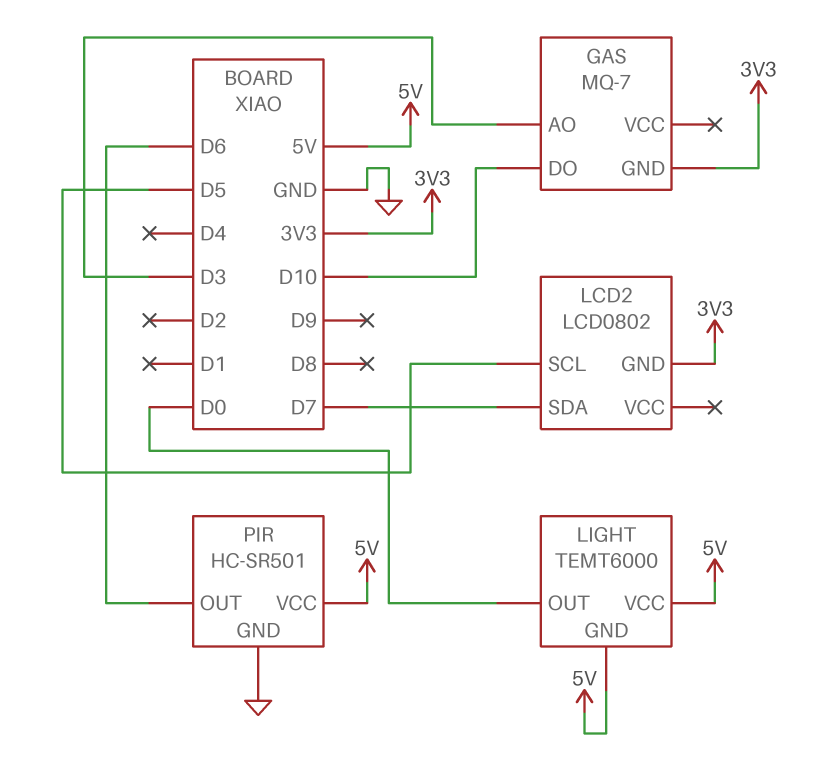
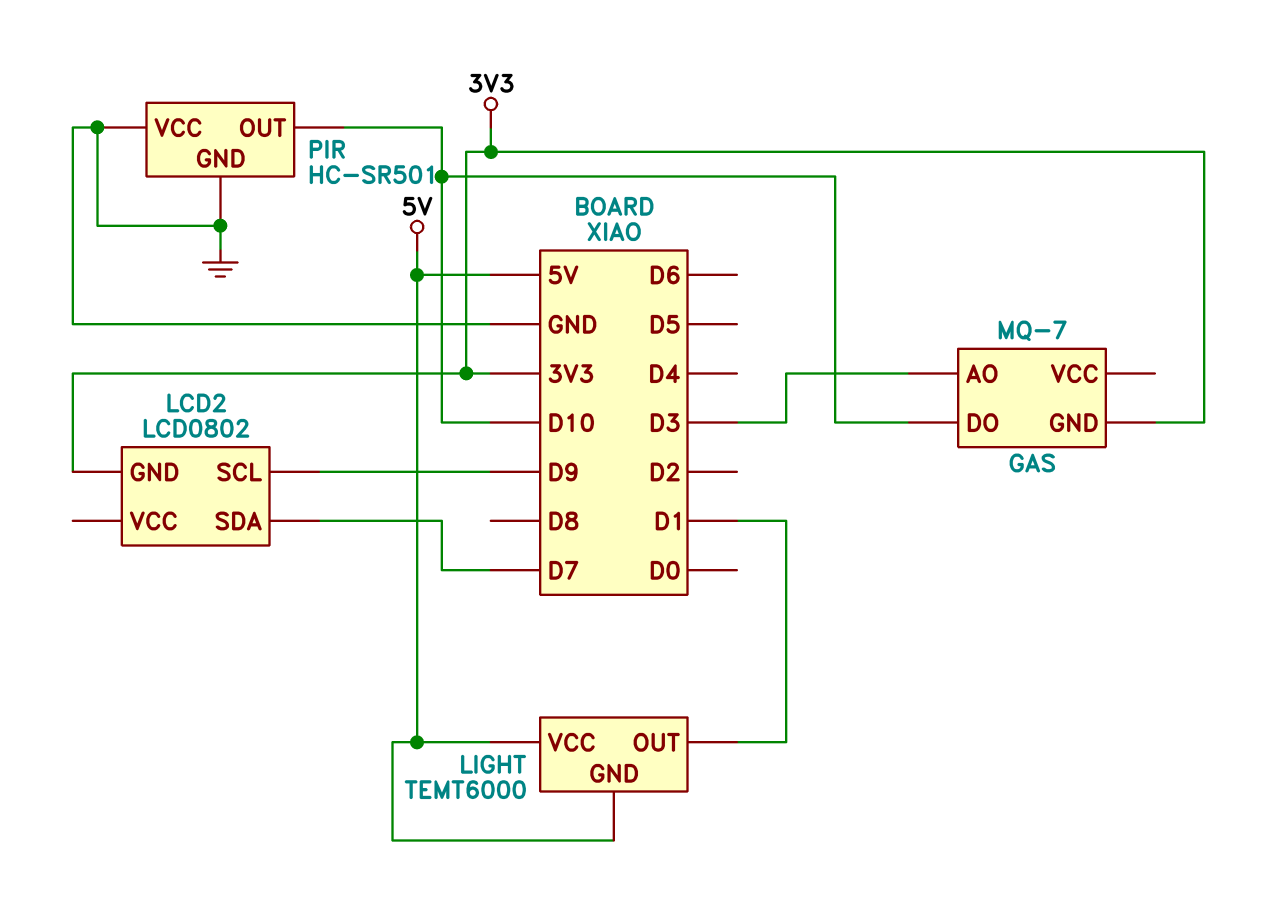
LCD2 pin SCL: D5 -> D9
LIGHT pin OUT: D0 -> D1
PIR pin OUT: D6 -> D10
PIR pin VCC: 5V -> GND

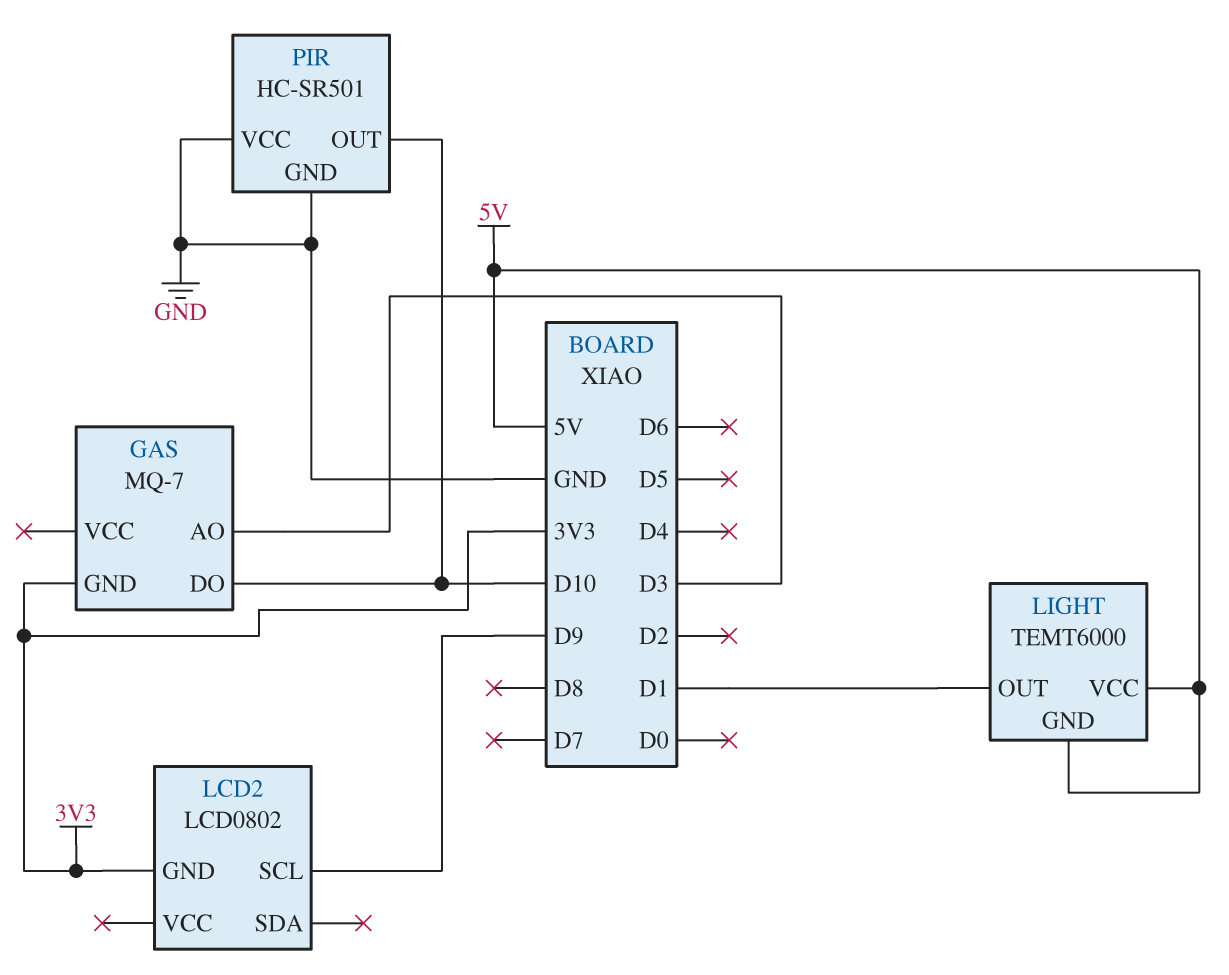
LCD2 pin SDA: D7 -> none

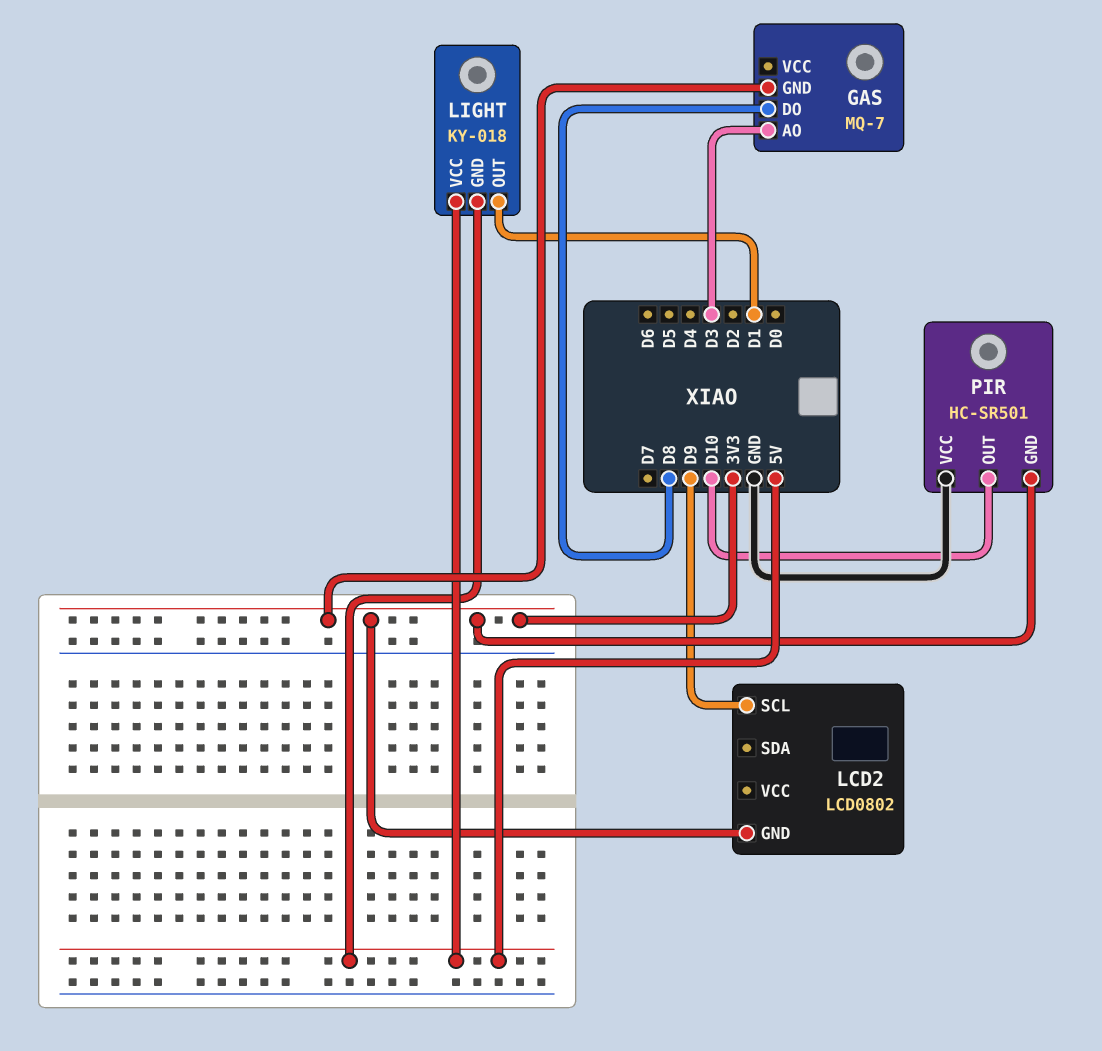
GAS pin DO: D10 -> D8
LIGHT: TEMT6000 -> KY-018
PIR pin GND: GND -> 3V3

